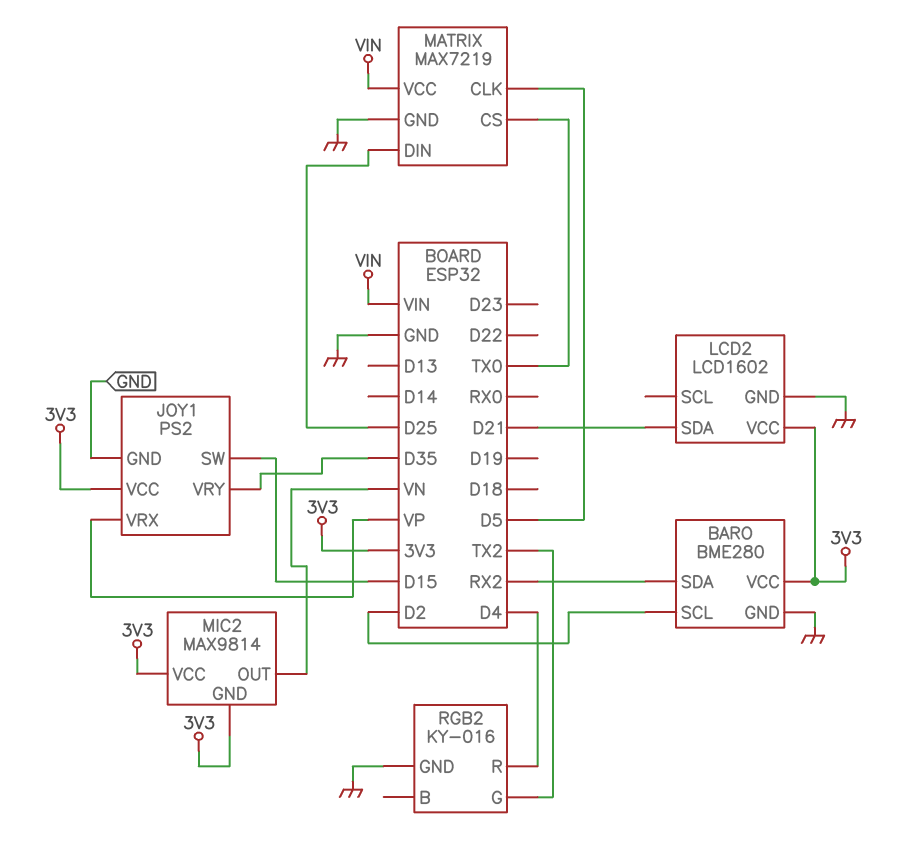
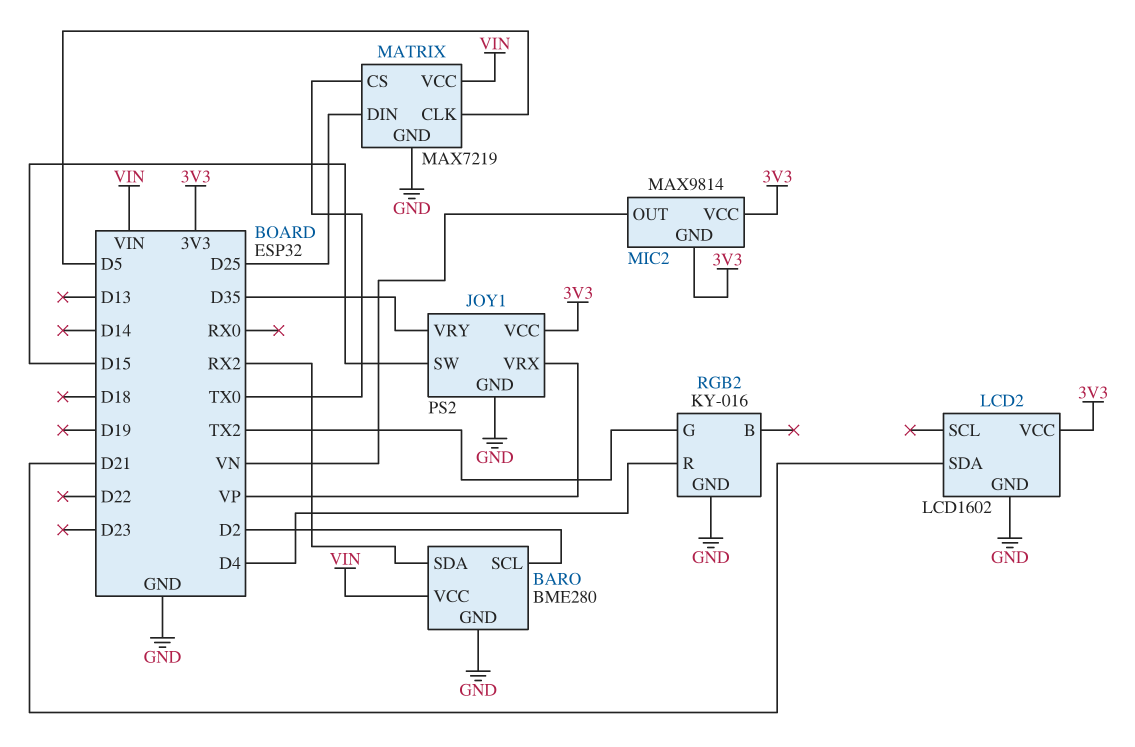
BARO pin VCC: 3V3 -> VIN

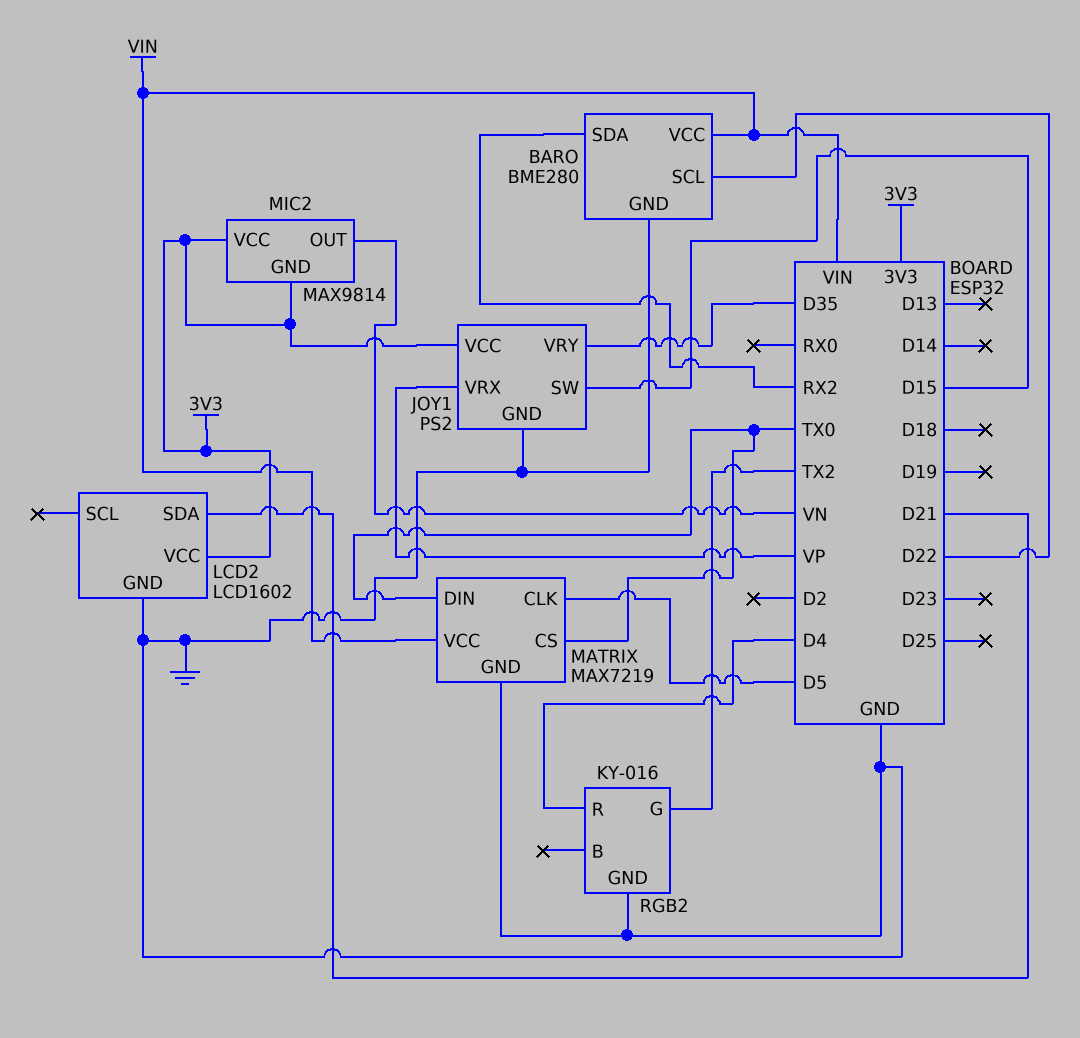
BARO pin SCL: D2 -> D22
MATRIX pin DIN: D25 -> TX0

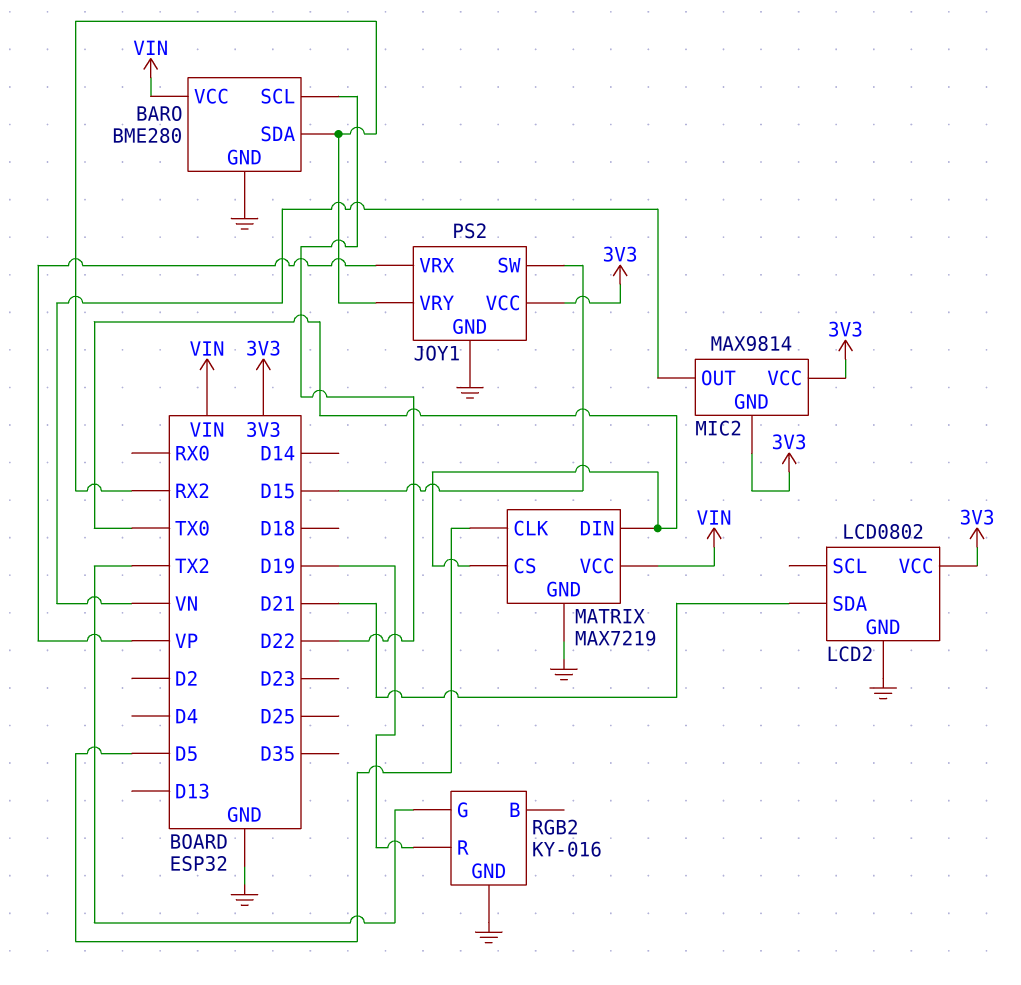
JOY1 pin VRY: D35 -> RX2
LCD2: LCD1602 -> LCD0802
RGB2 pin R: D4 -> D19

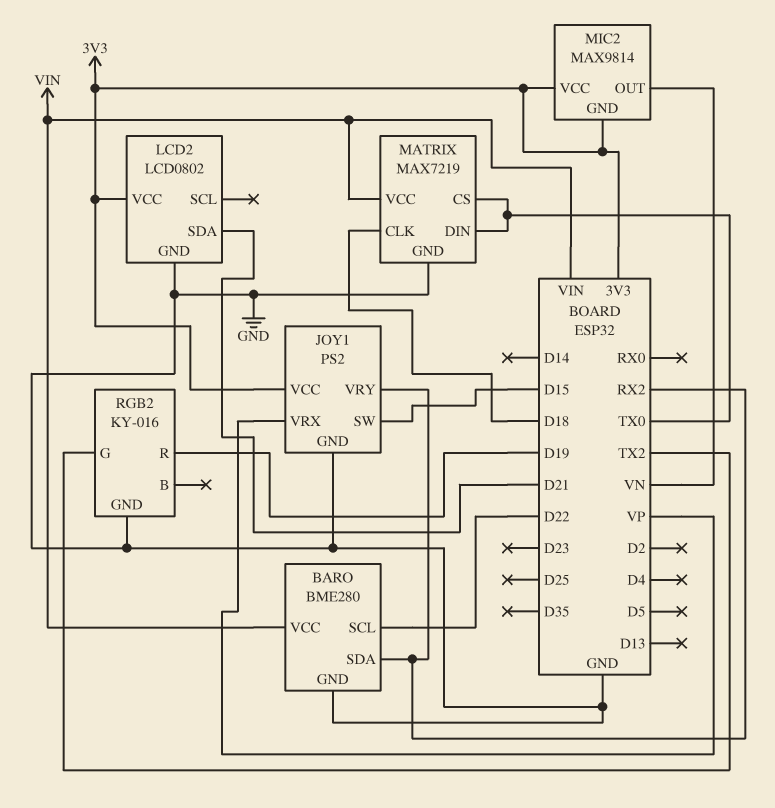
MATRIX pin CLK: D5 -> D18

